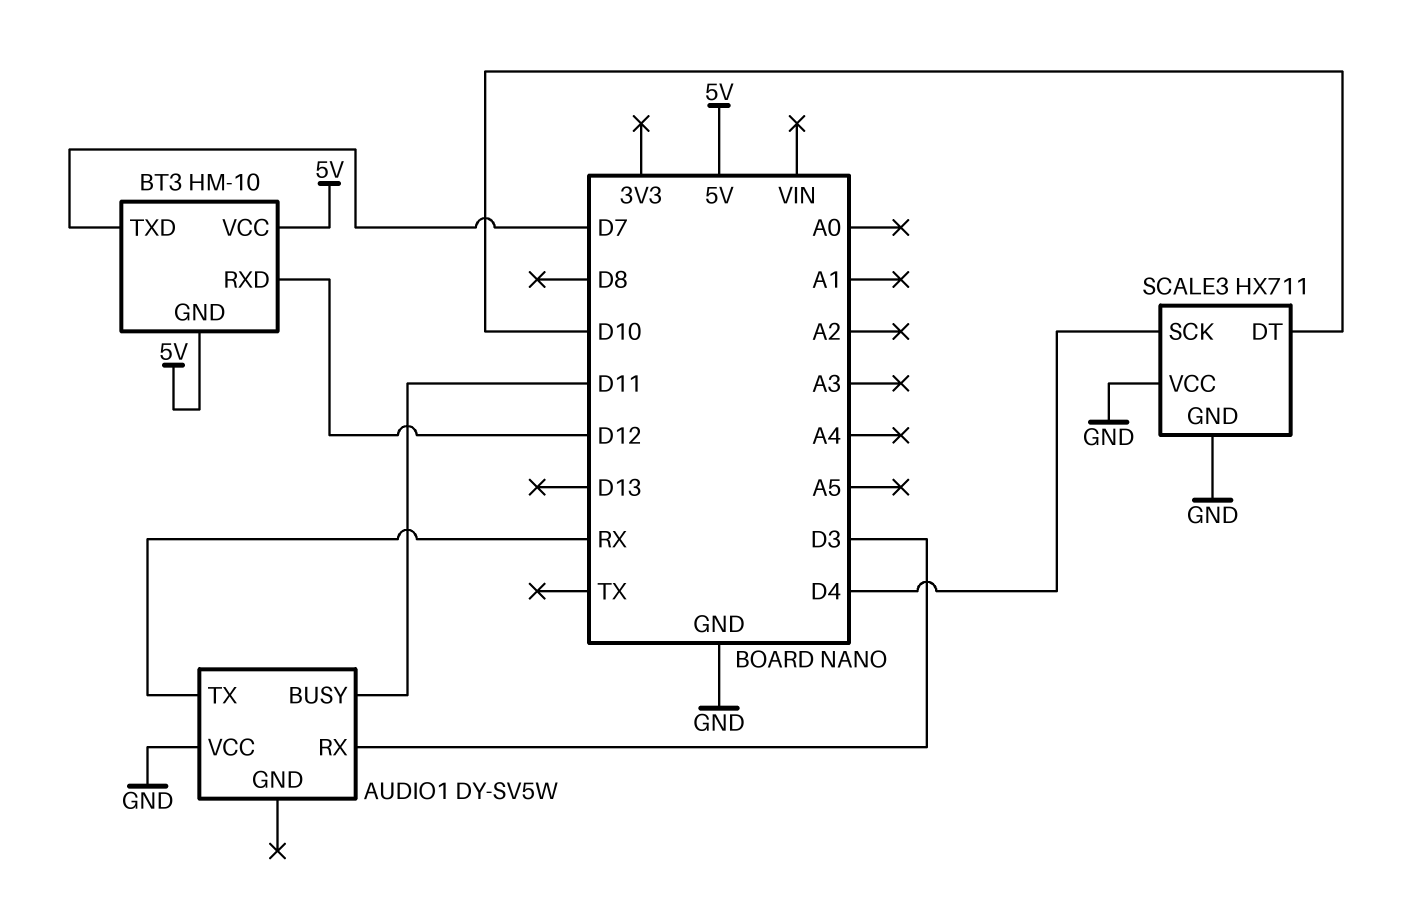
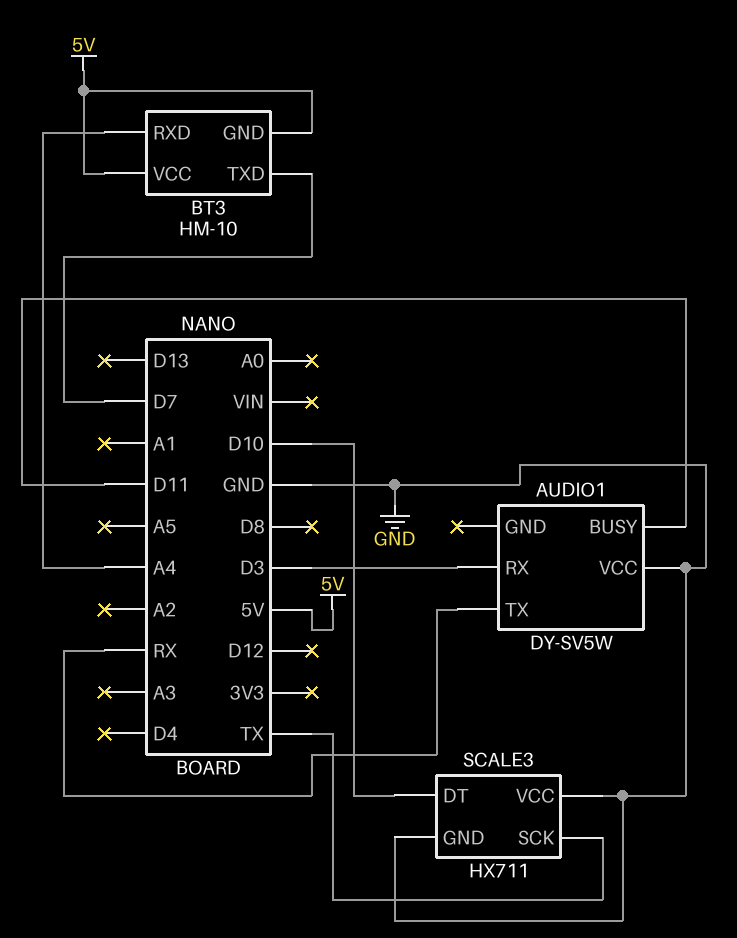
BT3 pin RXD: D12 -> A4
SCALE3 pin SCK: D4 -> TX

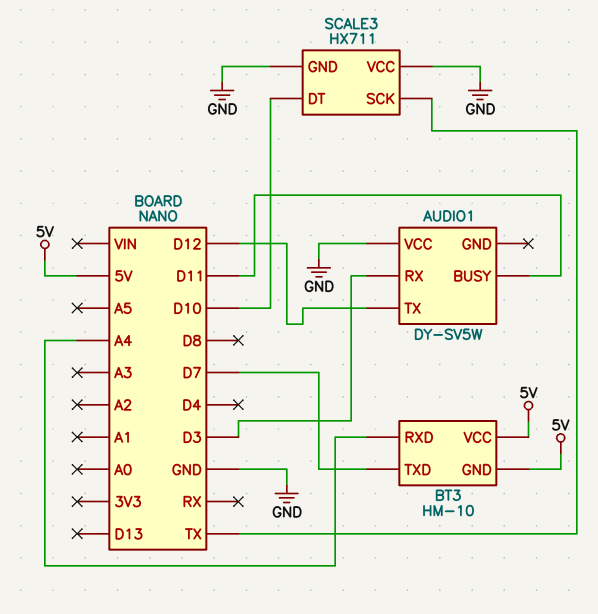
AUDIO1 pin TX: RX -> D12

